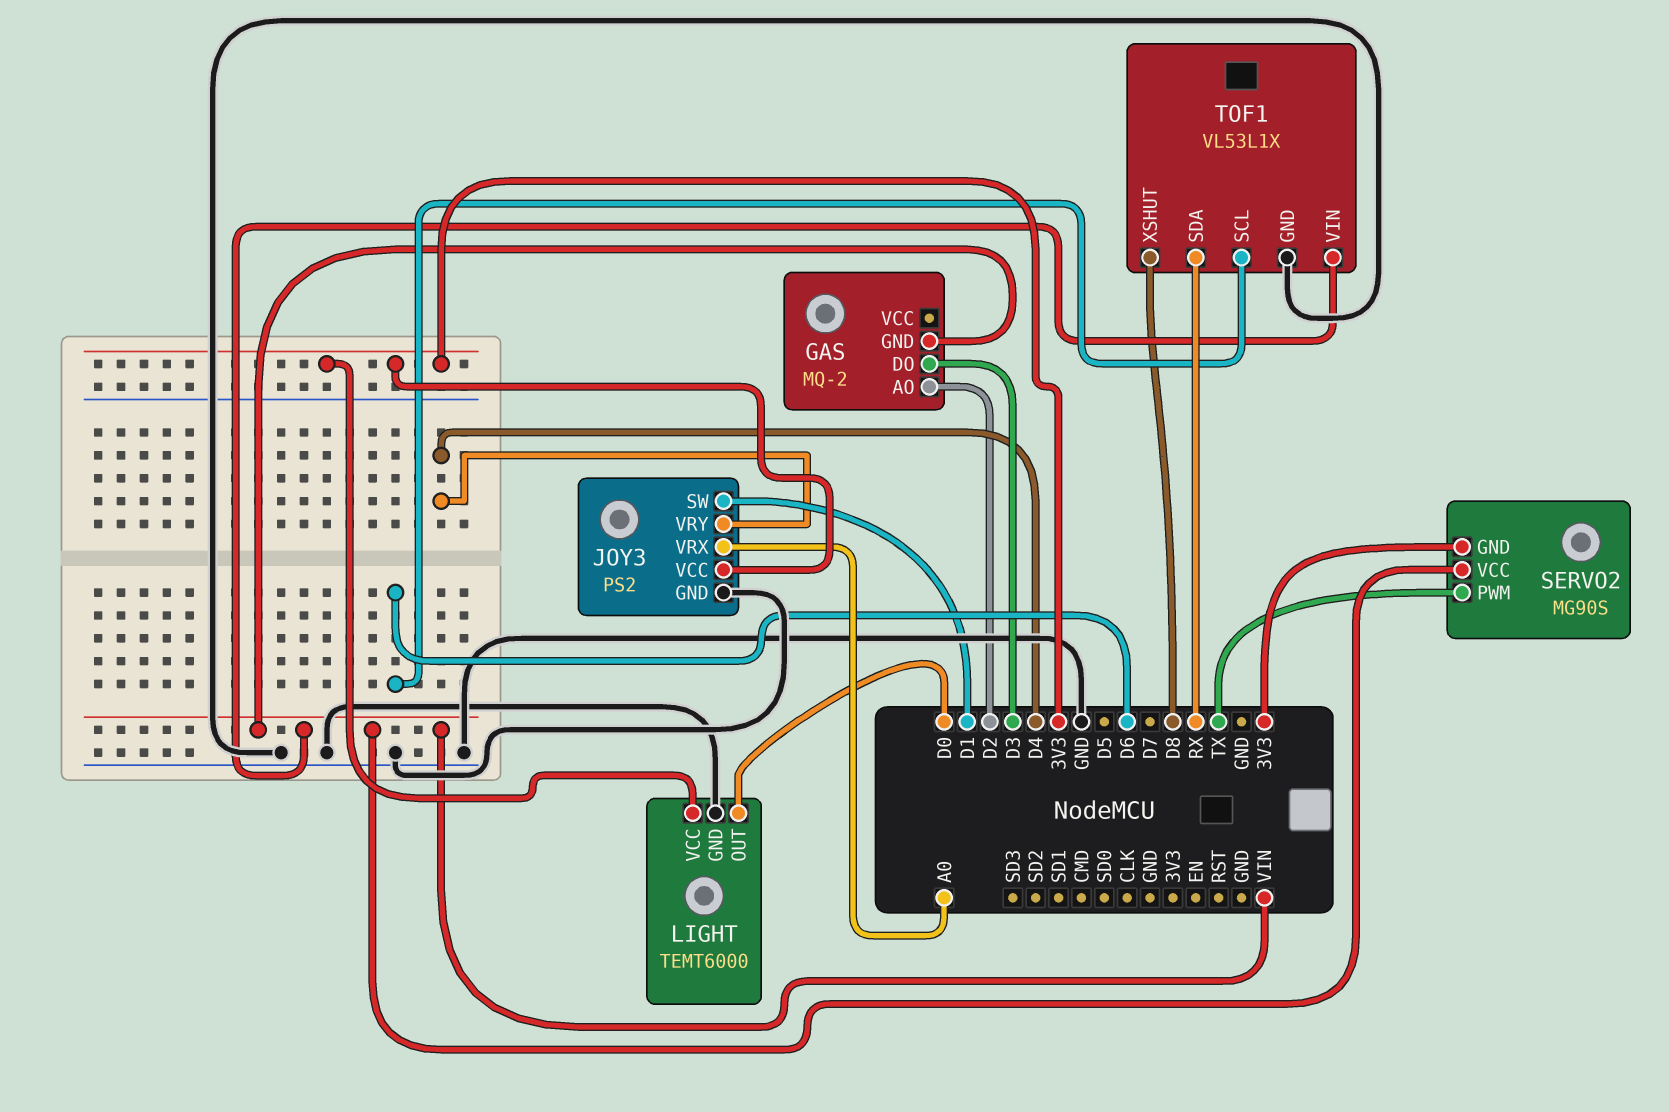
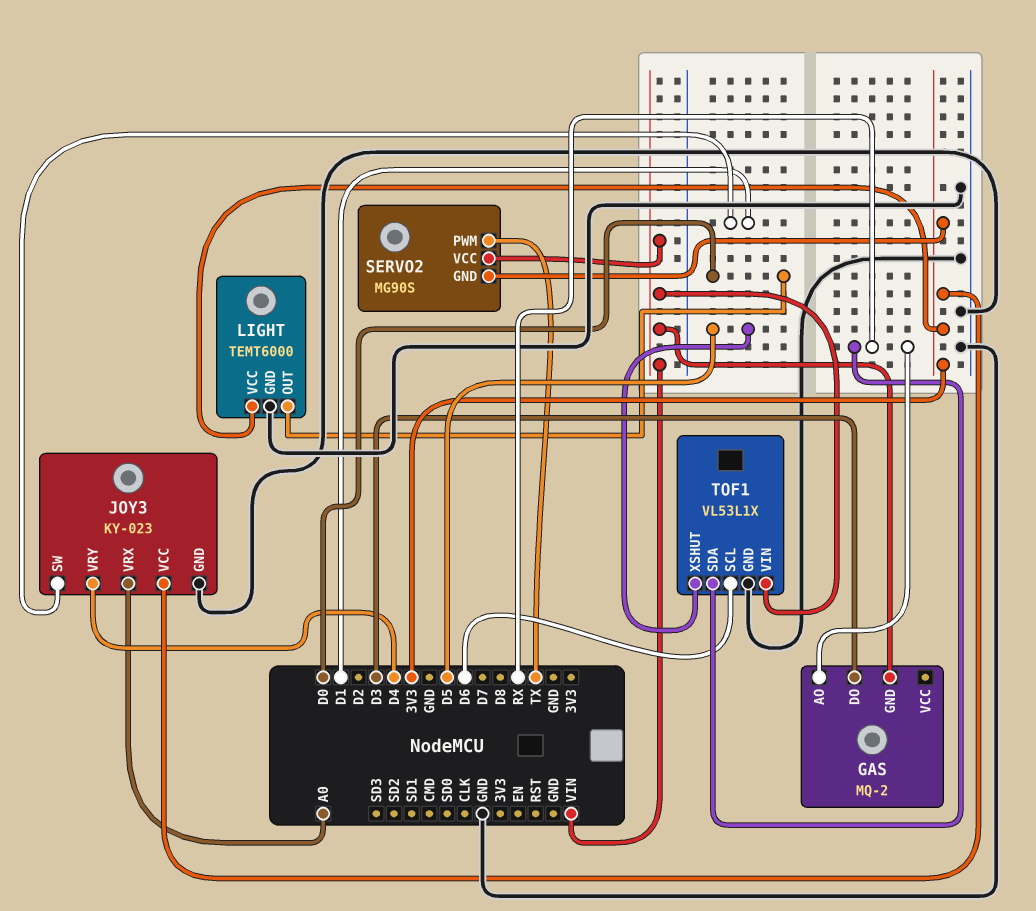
GAS pin AO: D2 -> RX
JOY3: PS2 -> KY-023
TOF1 pin XSHUT: D8 -> D5

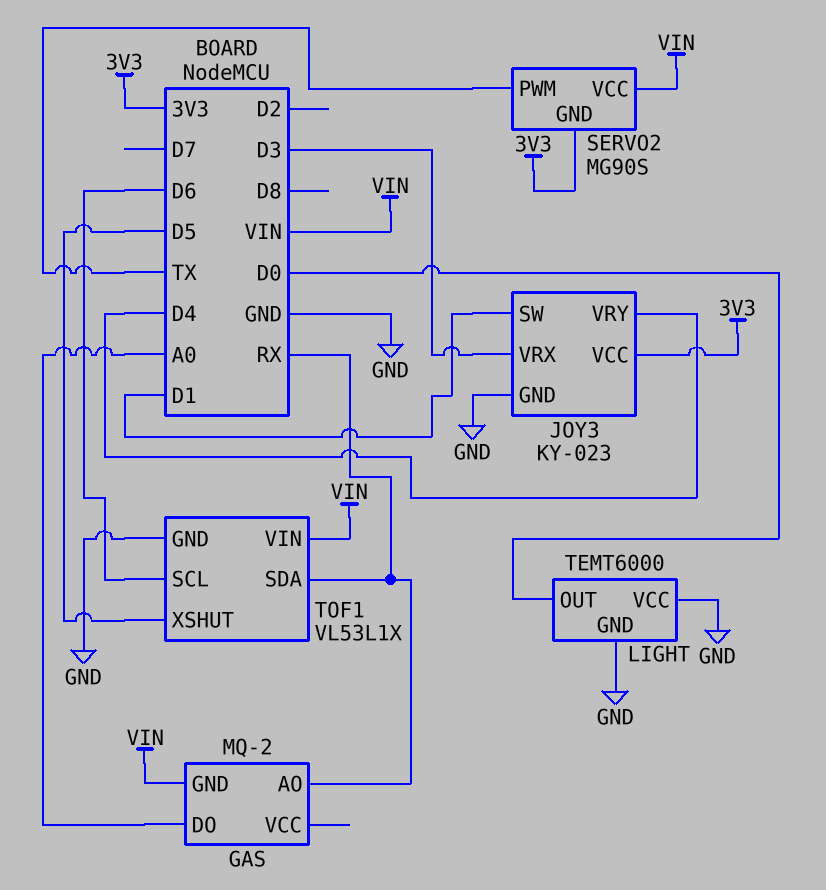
GAS pin DO: D3 -> A0
JOY3 pin VRX: A0 -> D3
LIGHT pin VCC: 3V3 -> GND

